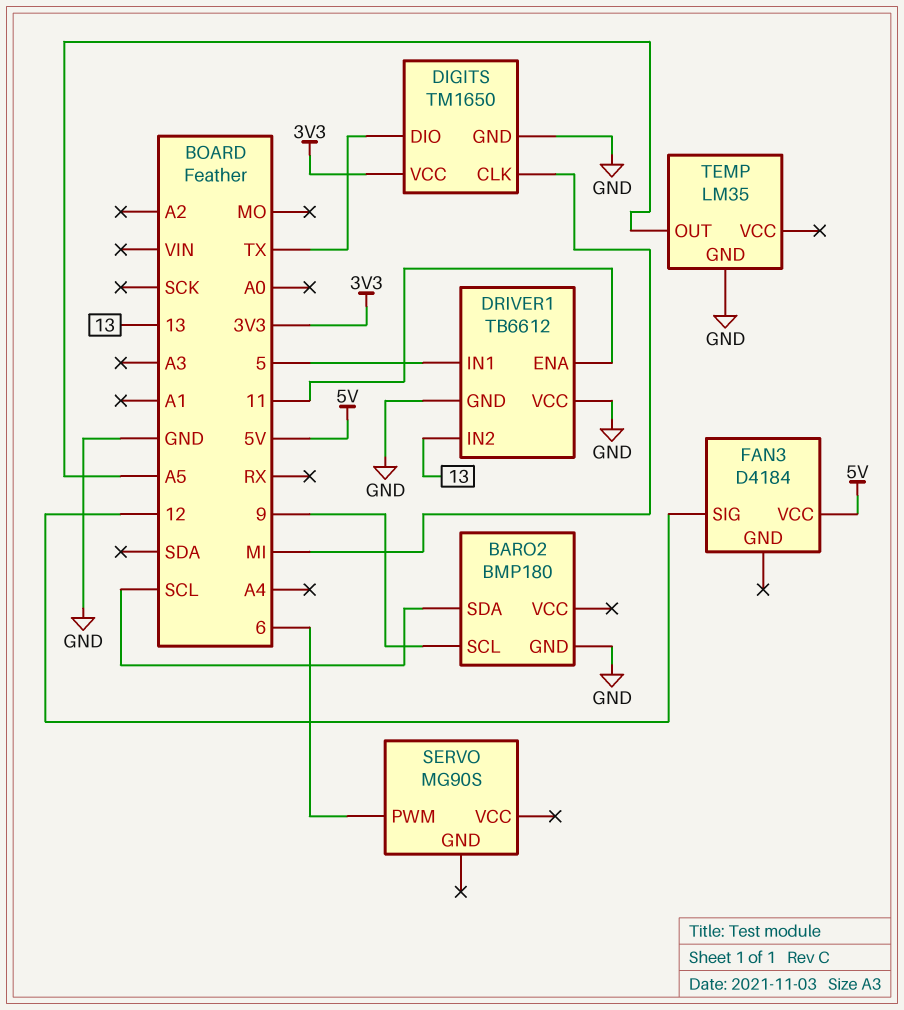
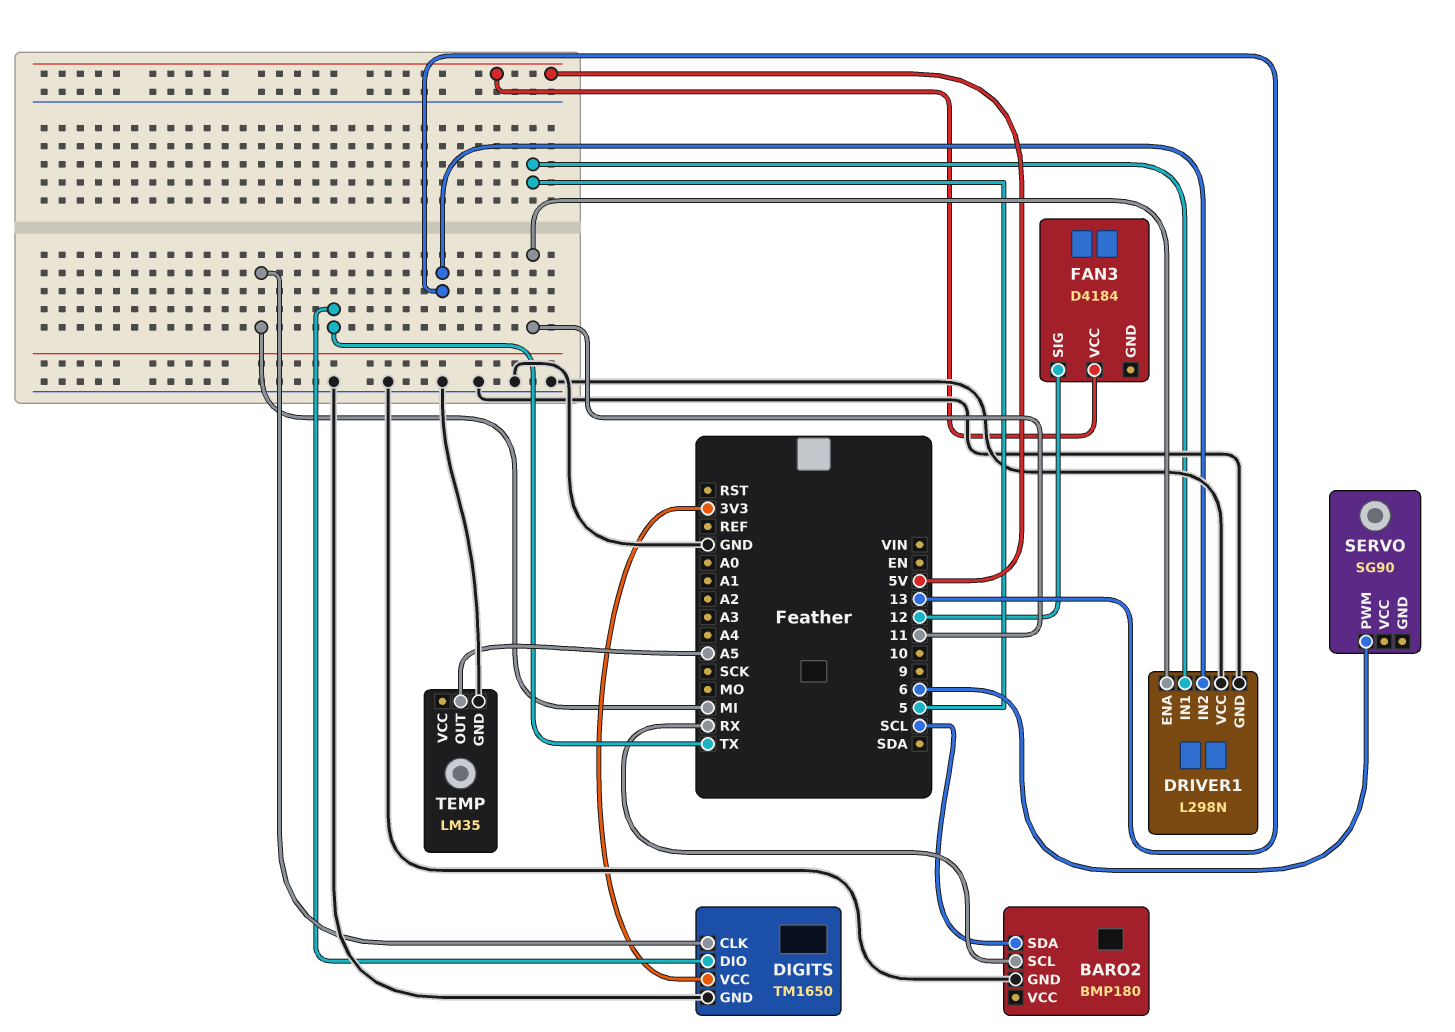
BARO2 pin SCL: 9 -> RX
DRIVER1: TB6612 -> L298N
SERVO: MG90S -> SG90

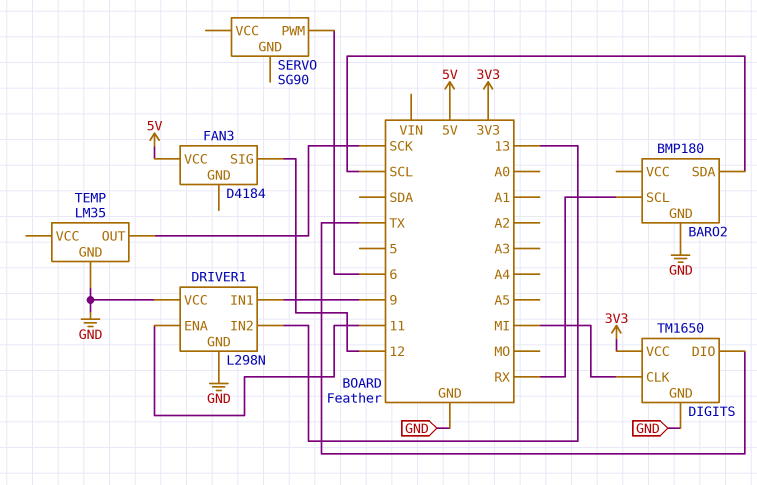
DRIVER1 pin IN1: 5 -> 9
TEMP pin OUT: A5 -> SCK

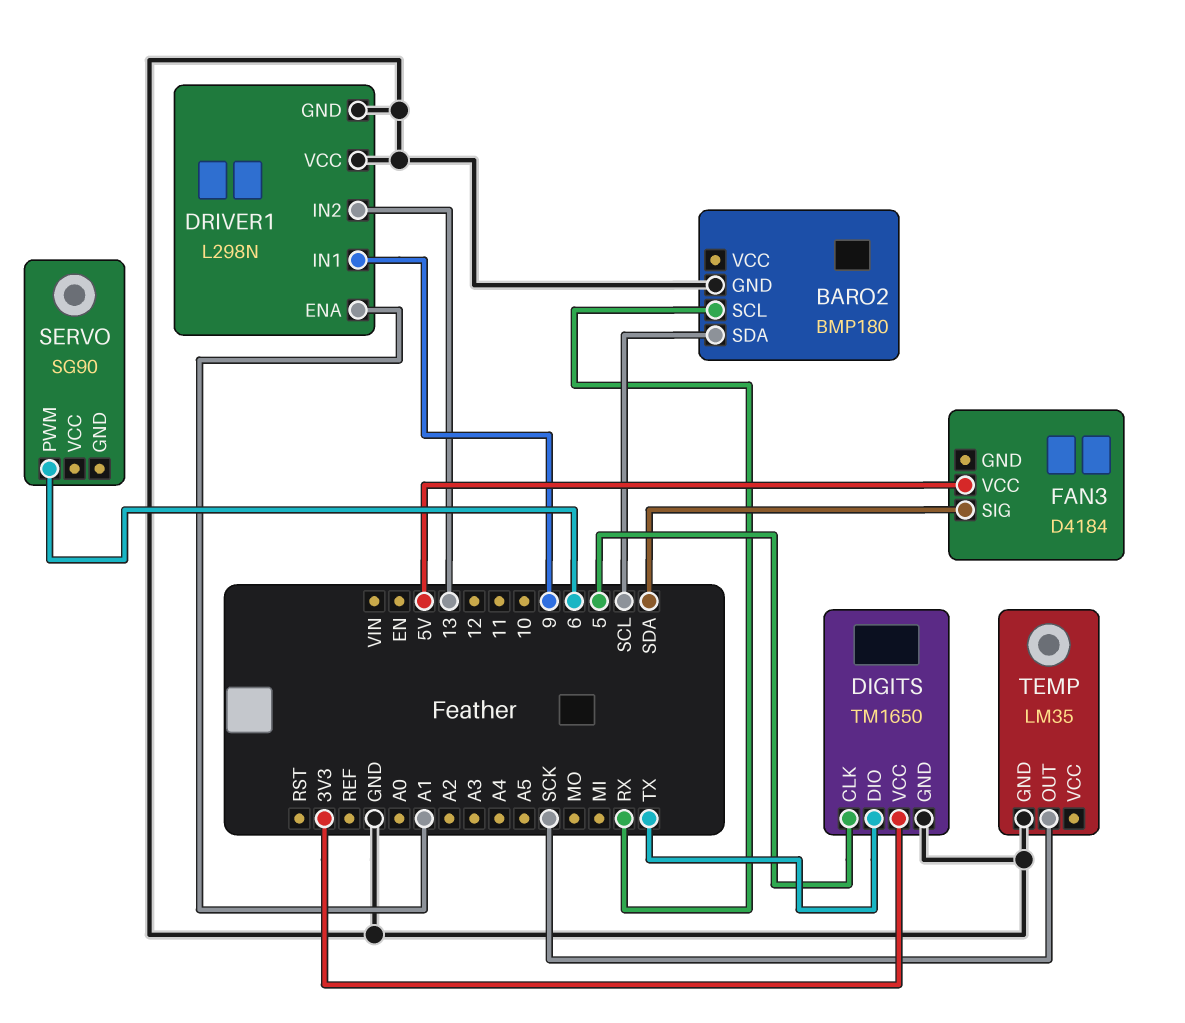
DIGITS pin CLK: MI -> 5
DRIVER1 pin ENA: 11 -> A1
FAN3 pin SIG: 12 -> SDA

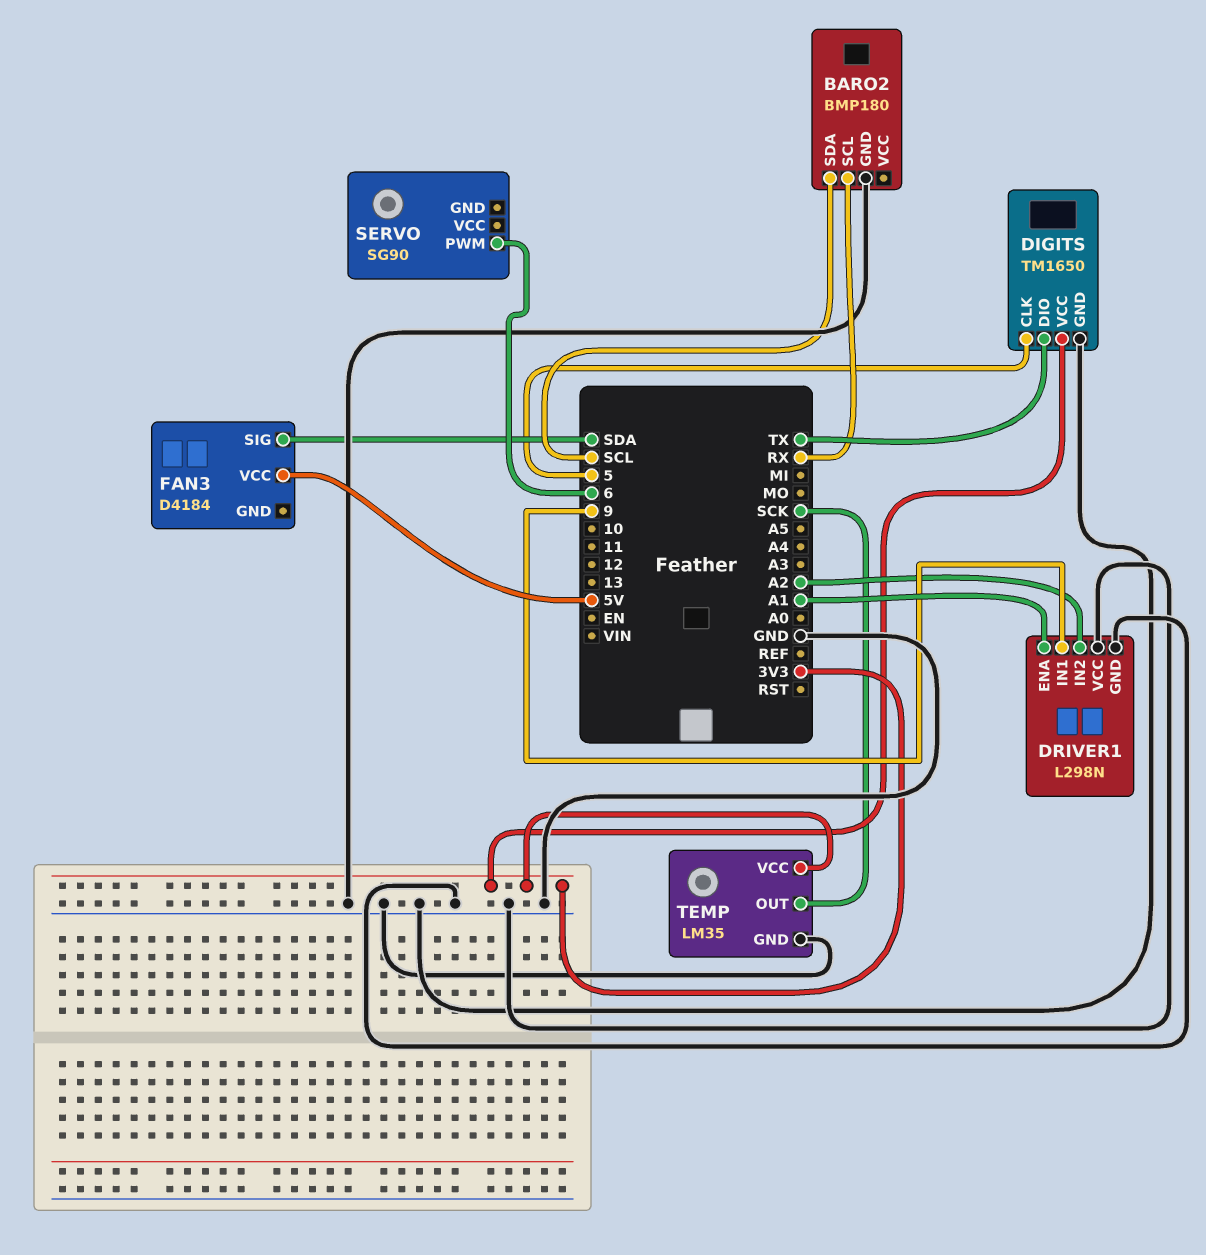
DRIVER1 pin IN2: 13 -> A2
TEMP pin VCC: none -> 3V3

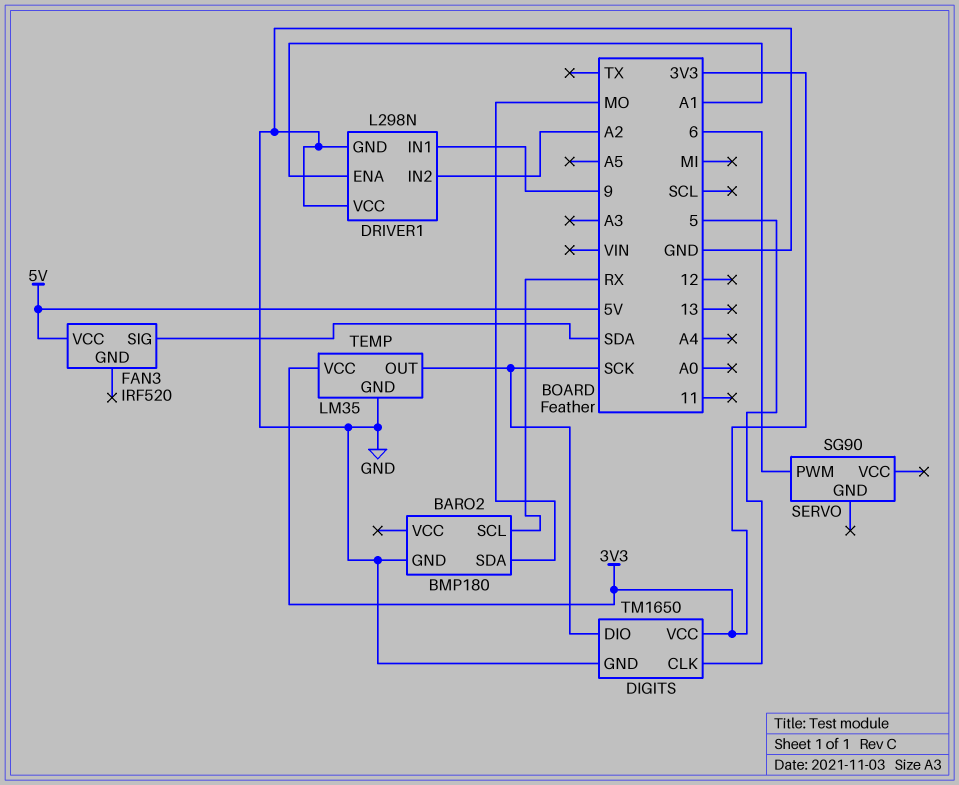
BARO2 pin SDA: SCL -> MO
DIGITS pin DIO: TX -> SCK
FAN3: D4184 -> IRF520

